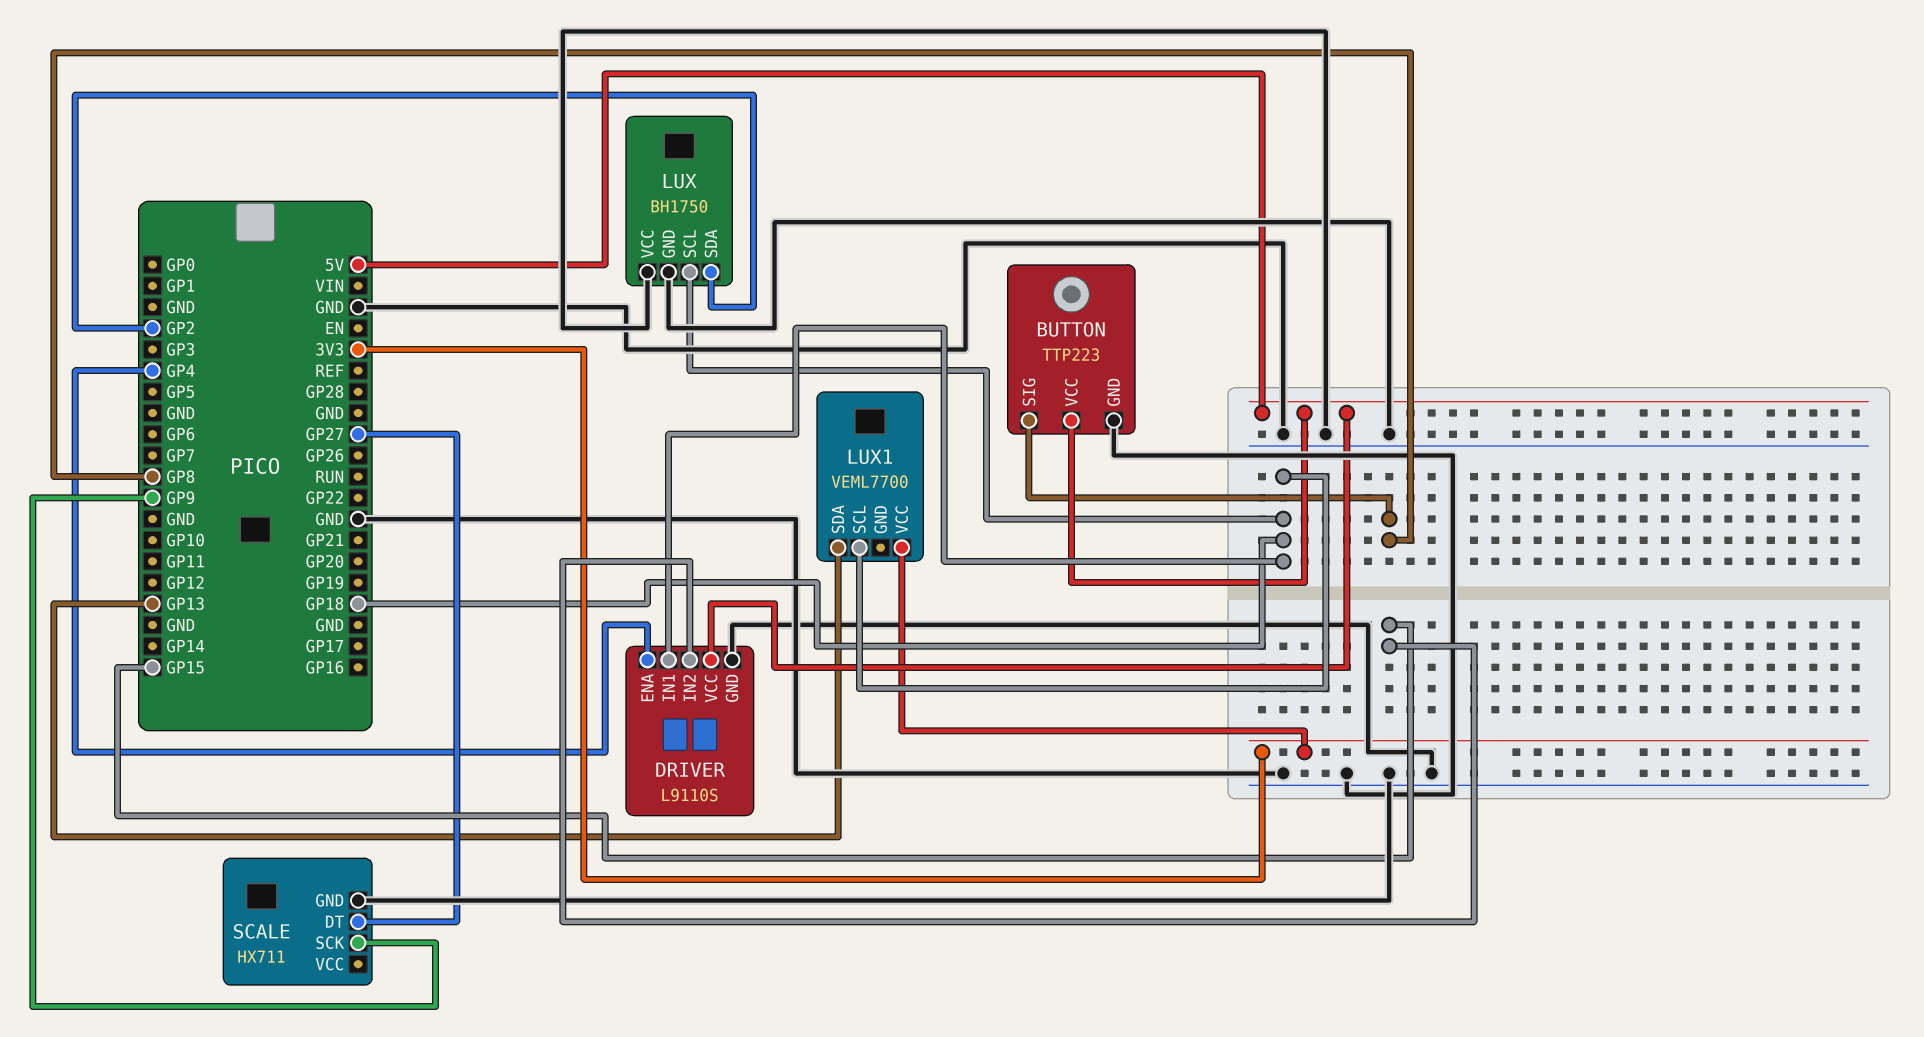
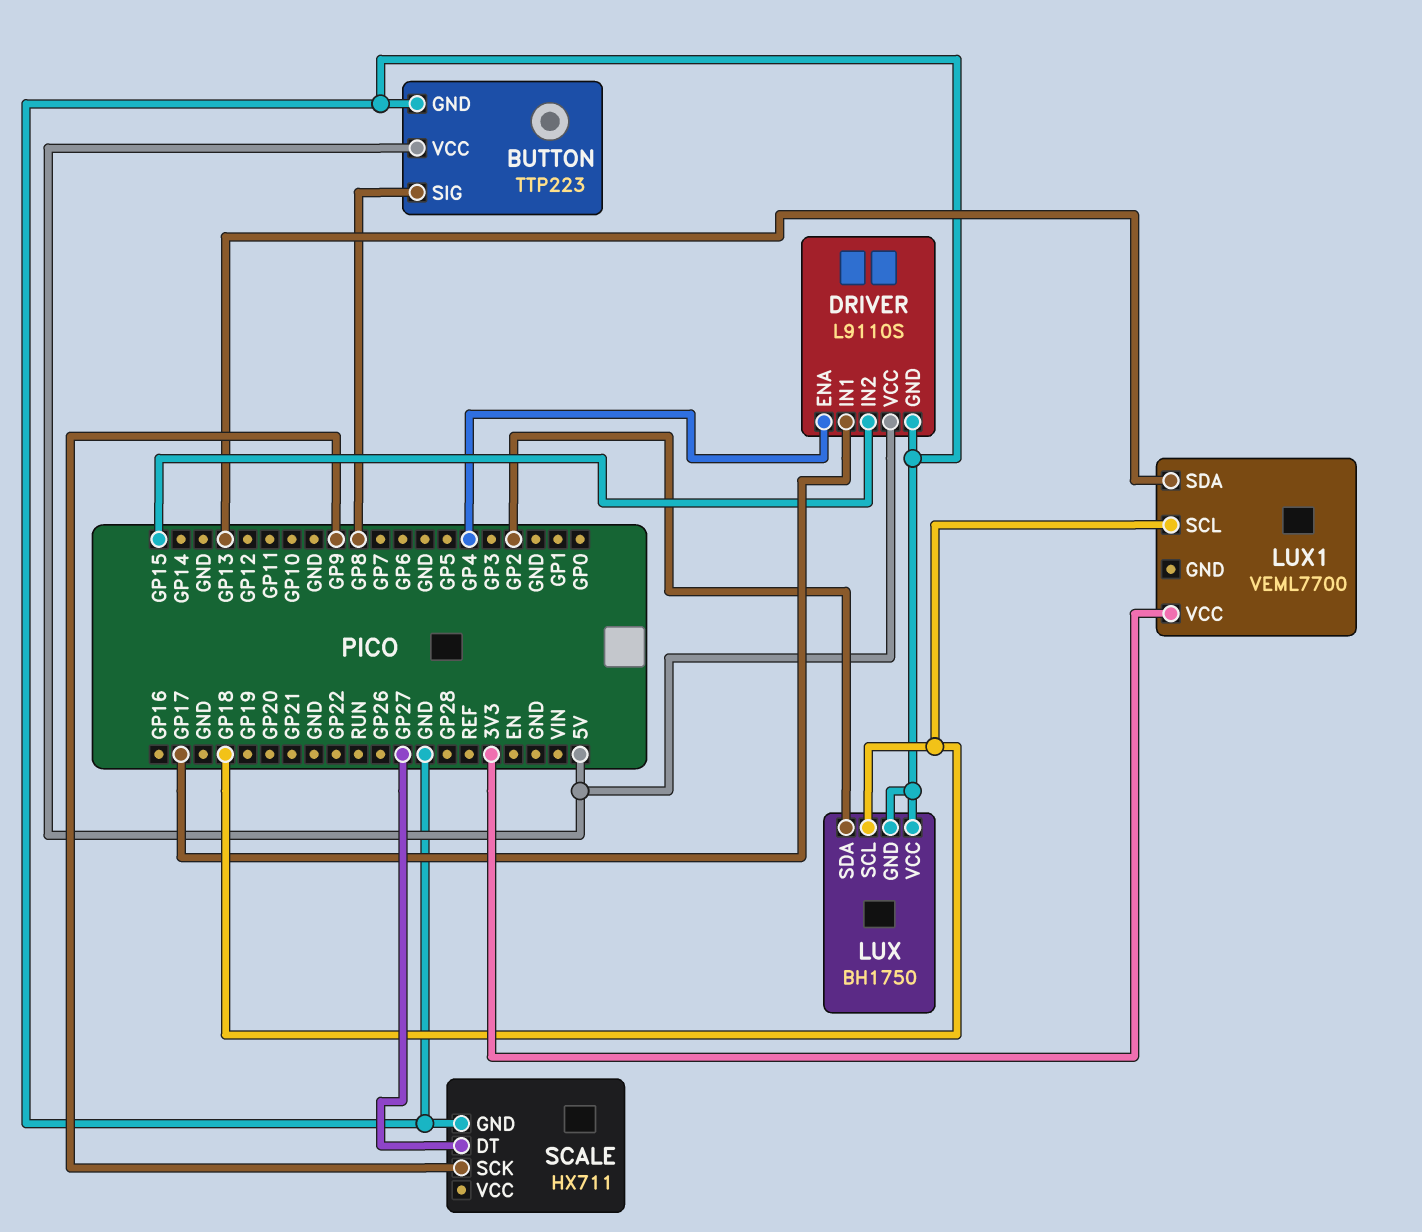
DRIVER pin IN1: GP18 -> GP17

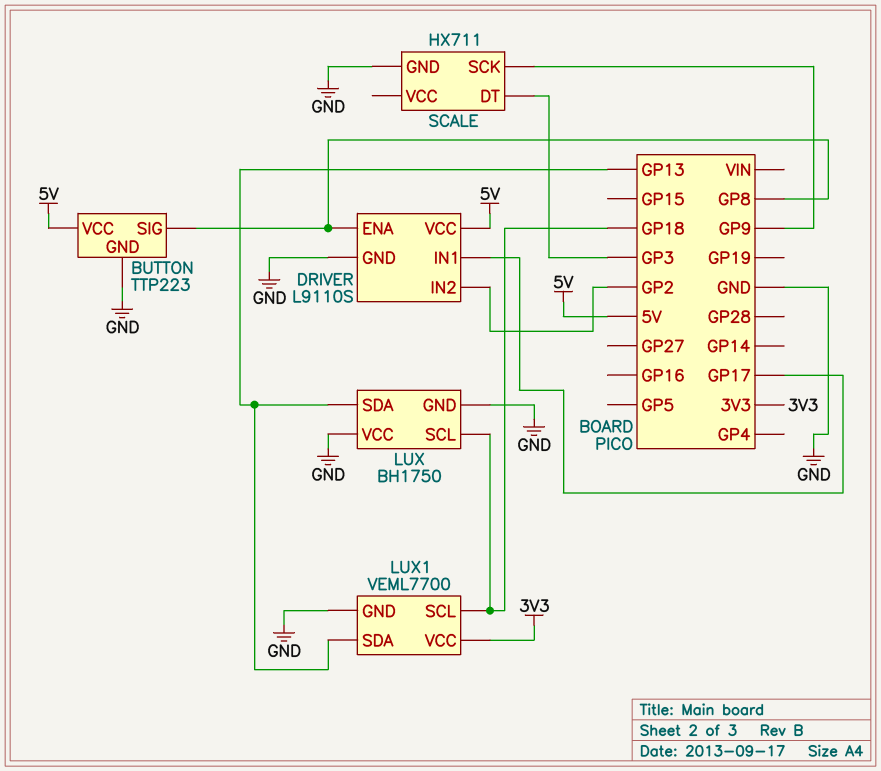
DRIVER pin ENA: GP4 -> GP8
DRIVER pin IN2: GP15 -> GP2
LUX pin SDA: GP2 -> GP13
LUX1 pin GND: none -> GND
SCALE pin DT: GP27 -> GP3

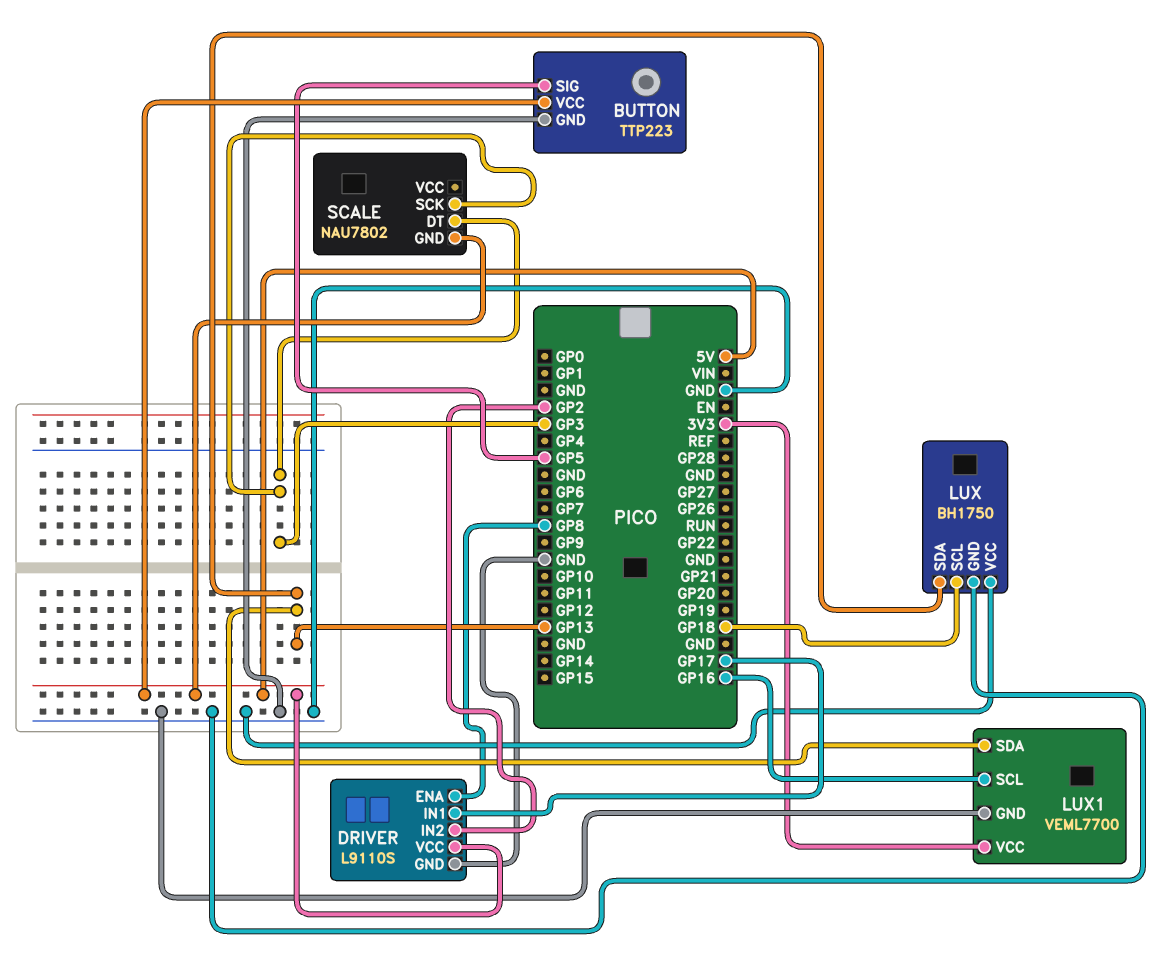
BUTTON pin SIG: GP8 -> GP5
LUX1 pin SCL: GP18 -> GP16
SCALE: HX711 -> NAU7802
SCALE pin GND: GND -> 5V
SCALE pin SCK: GP9 -> GP3

